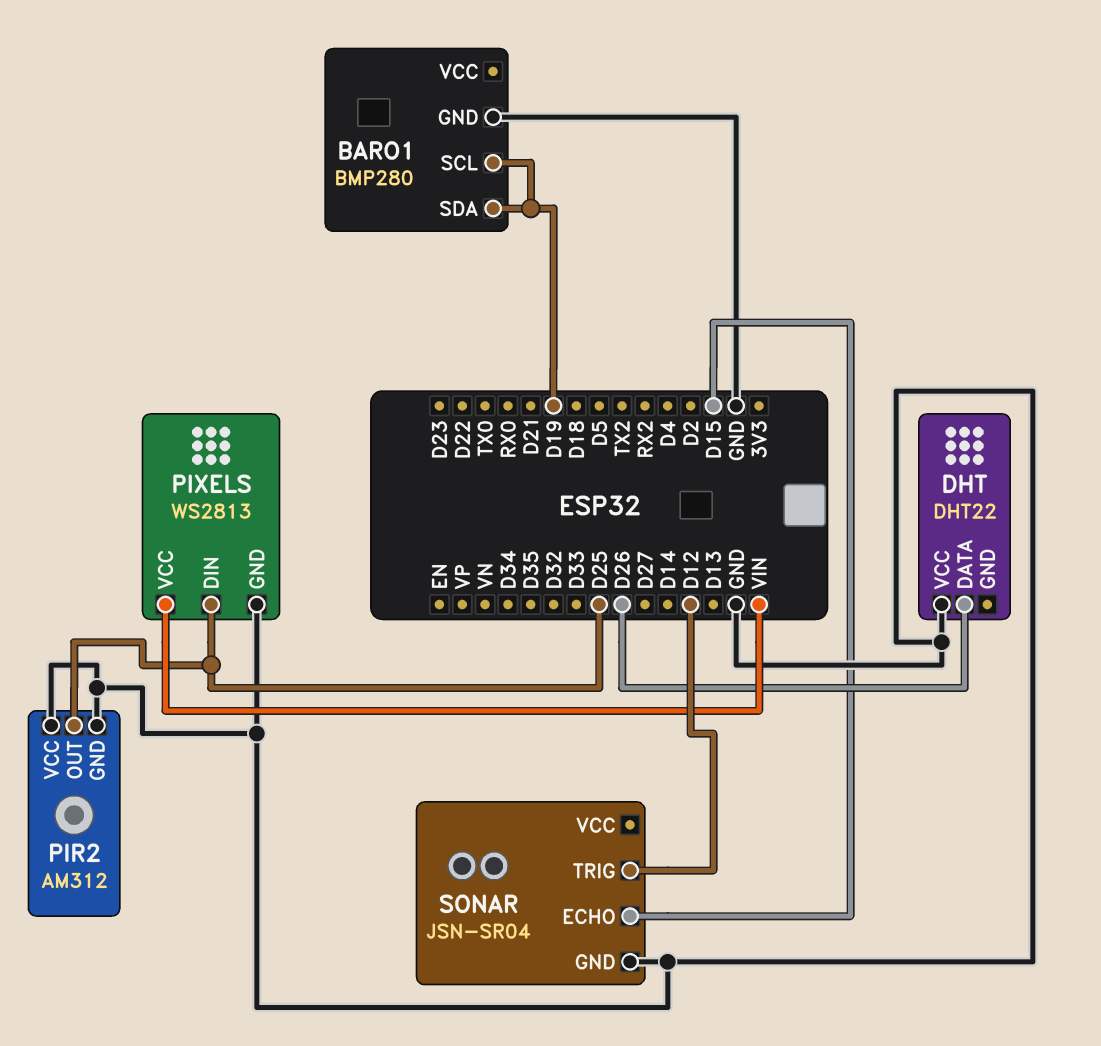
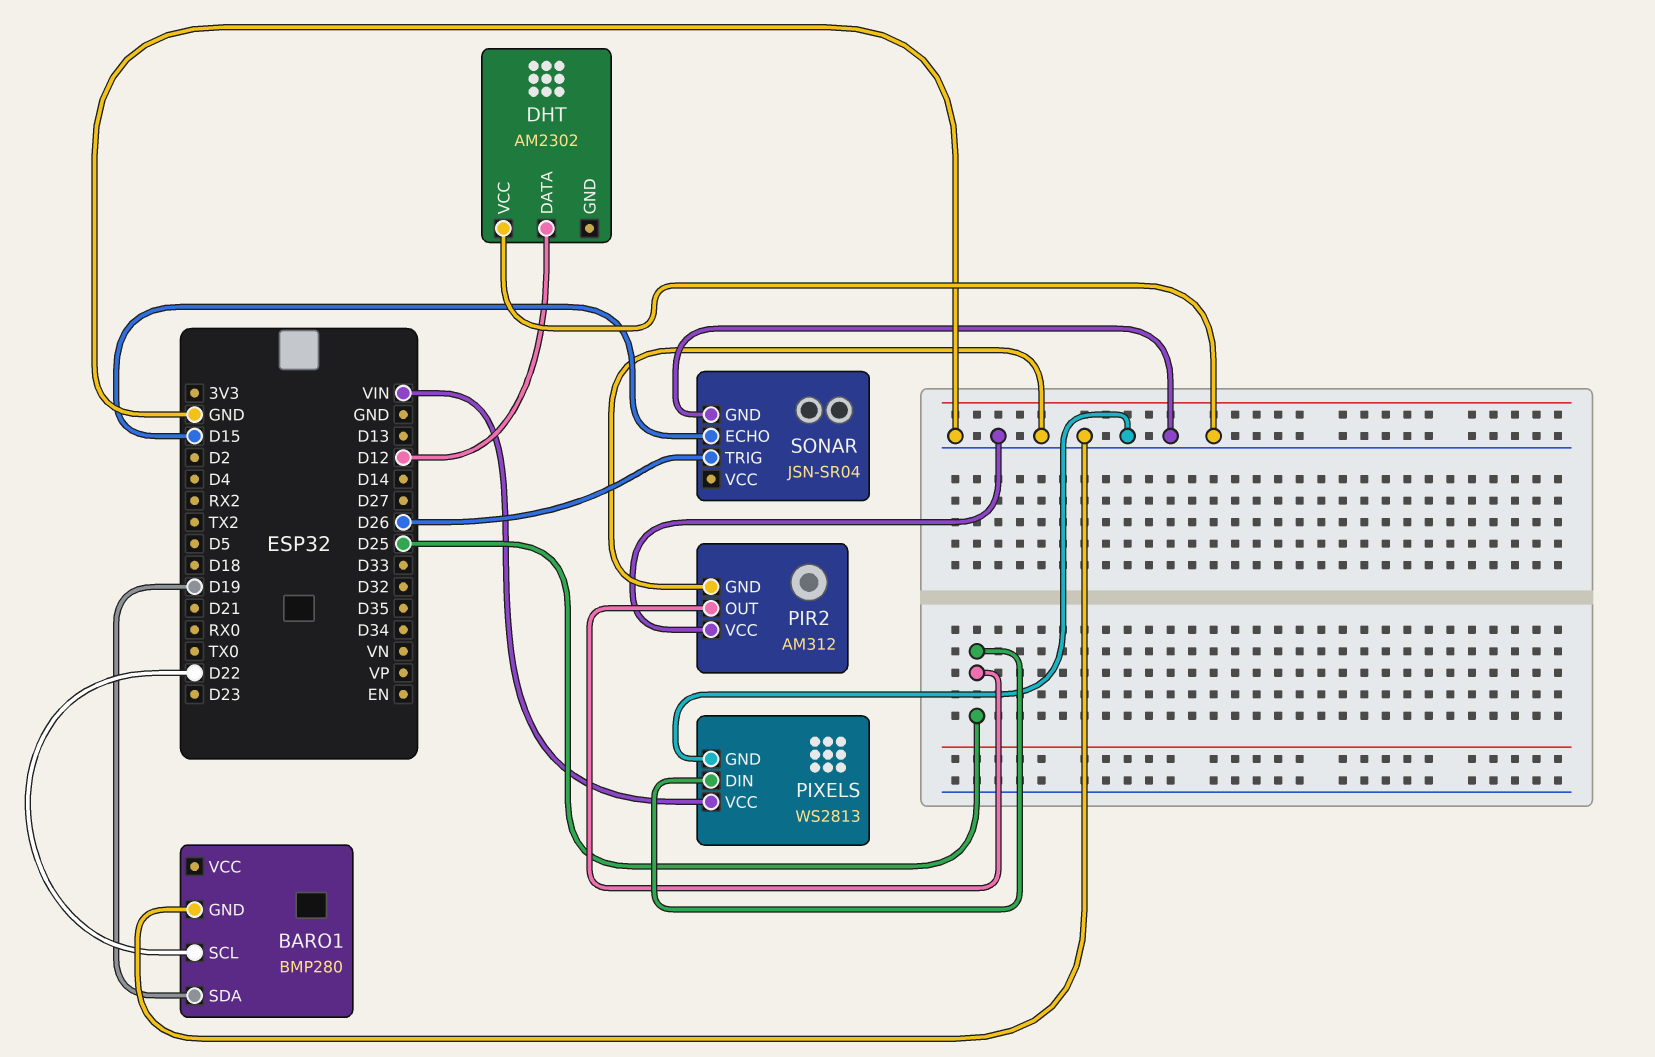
BARO1 pin SCL: D19 -> D22
DHT: DHT22 -> AM2302
DHT pin DATA: D26 -> D12
SONAR pin TRIG: D12 -> D26

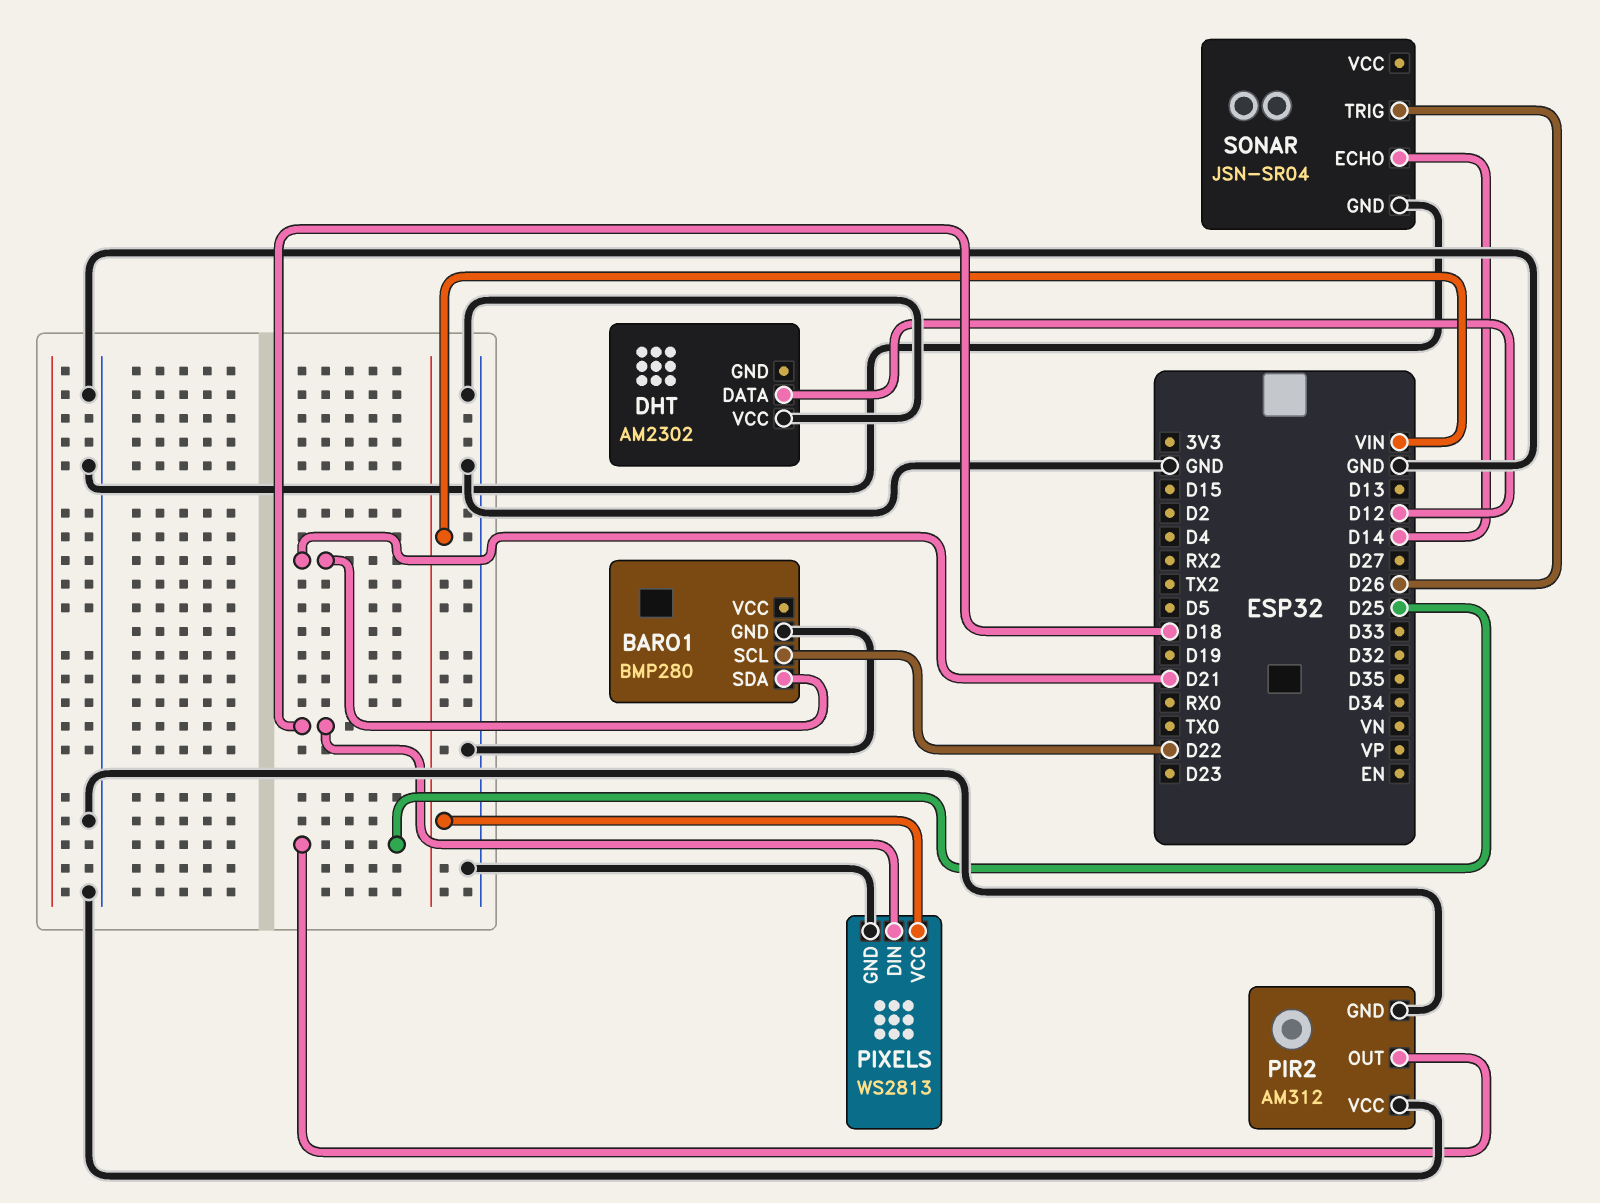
BARO1 pin SDA: D19 -> D21
PIXELS pin DIN: D25 -> D18
SONAR pin ECHO: D15 -> D14

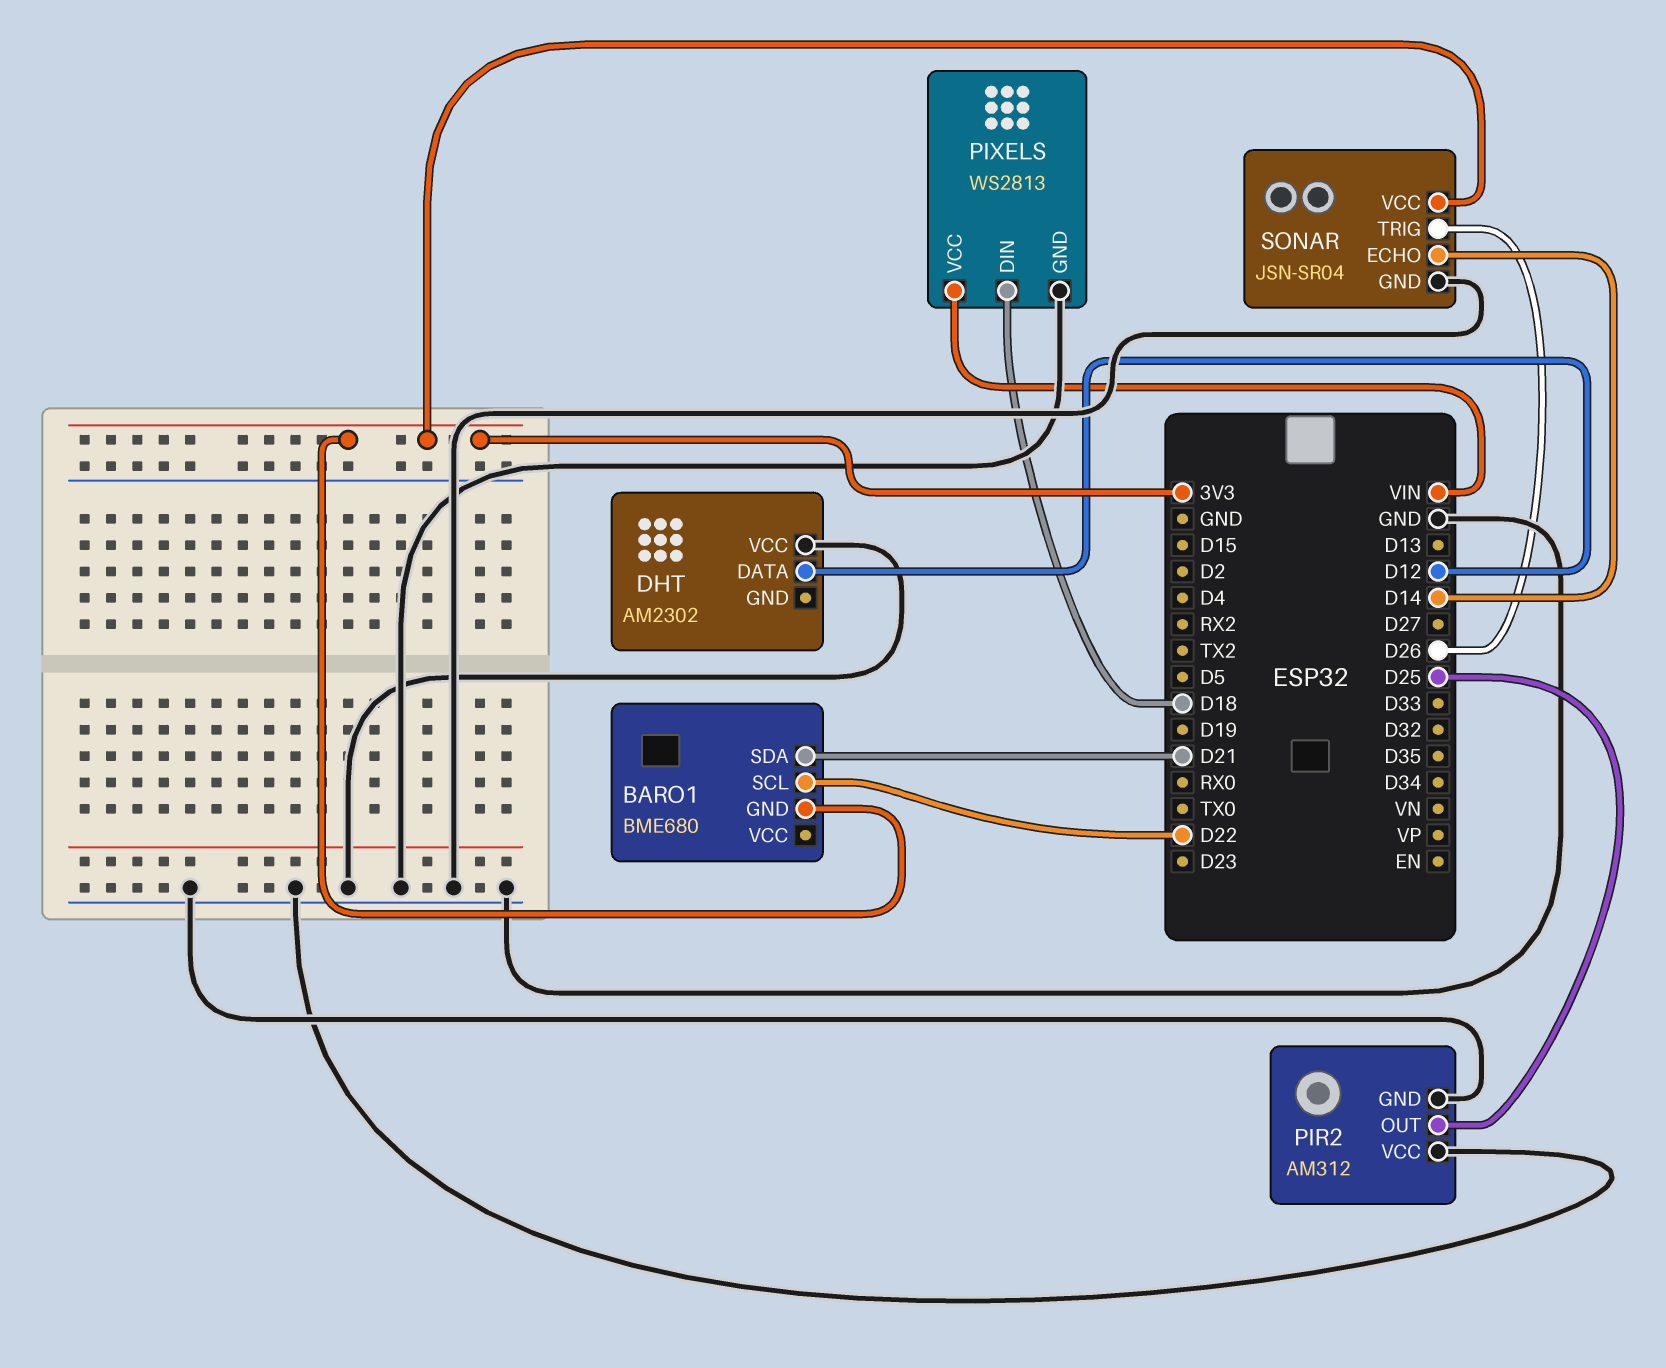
BARO1: BMP280 -> BME680
BARO1 pin GND: GND -> 3V3
SONAR pin VCC: none -> 3V3

